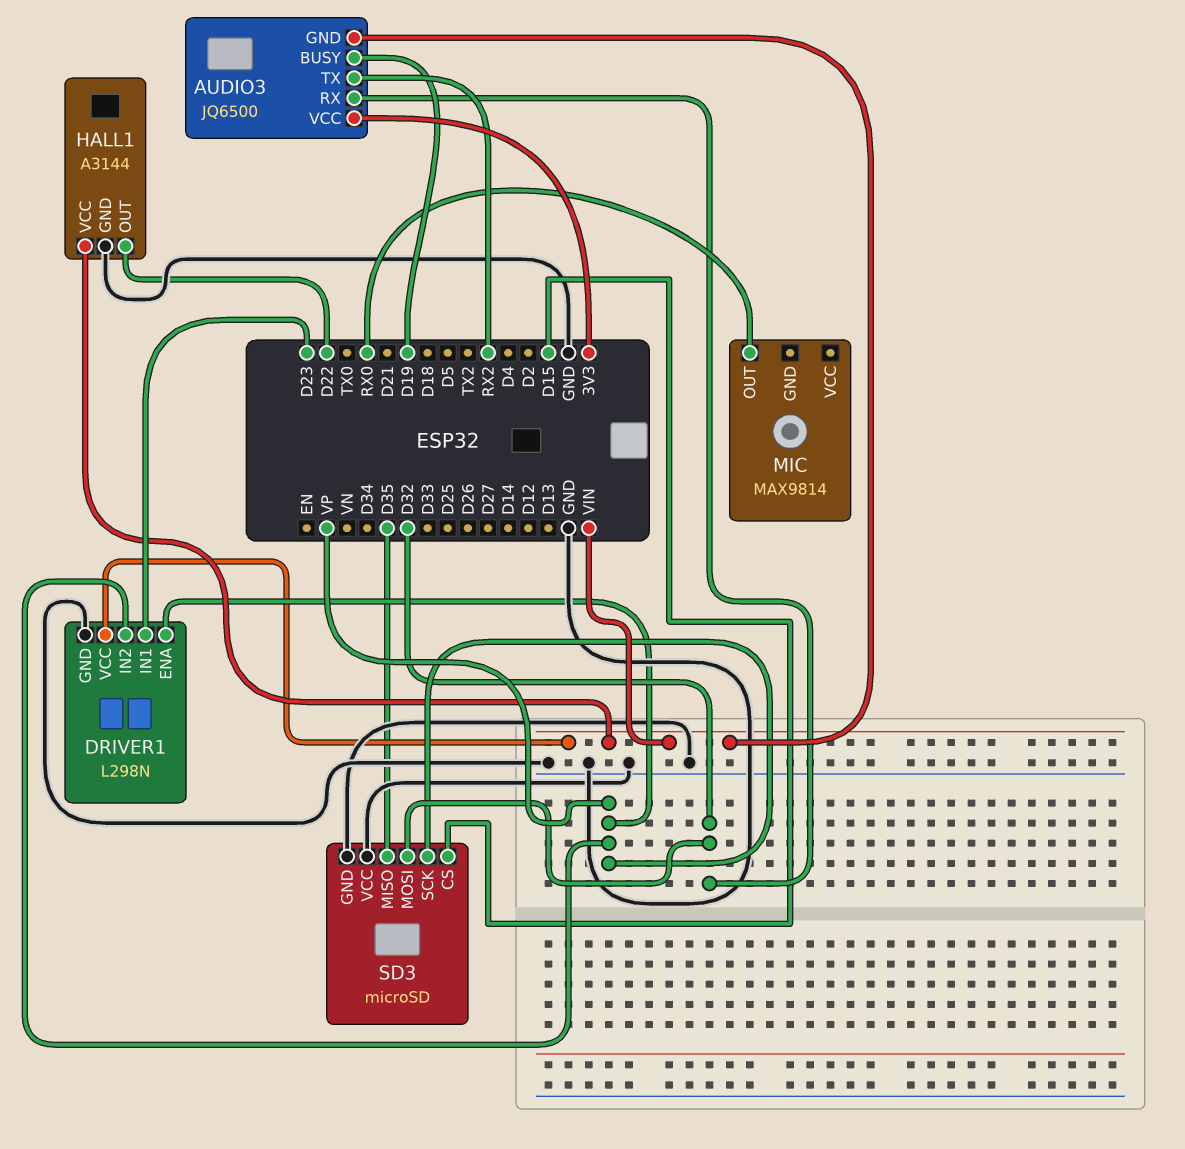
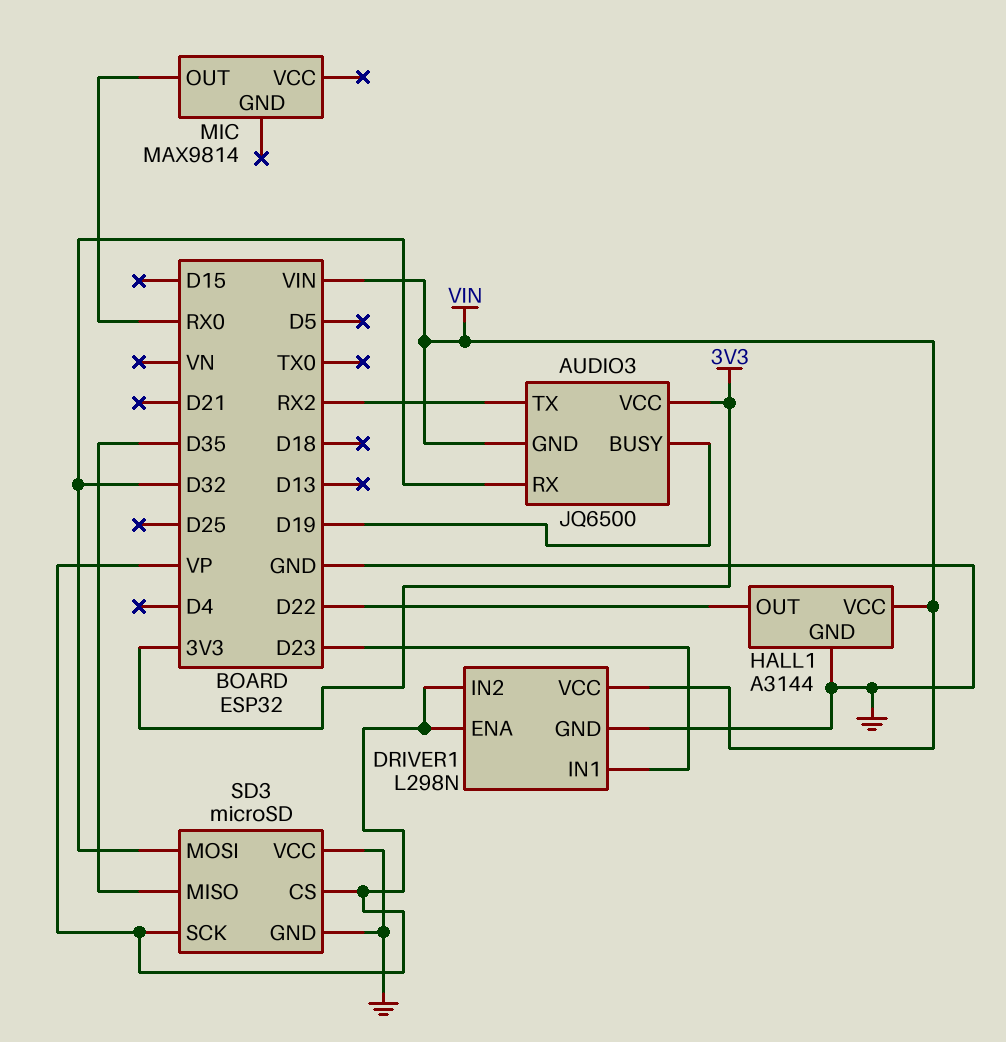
SD3 pin CS: D15 -> VP

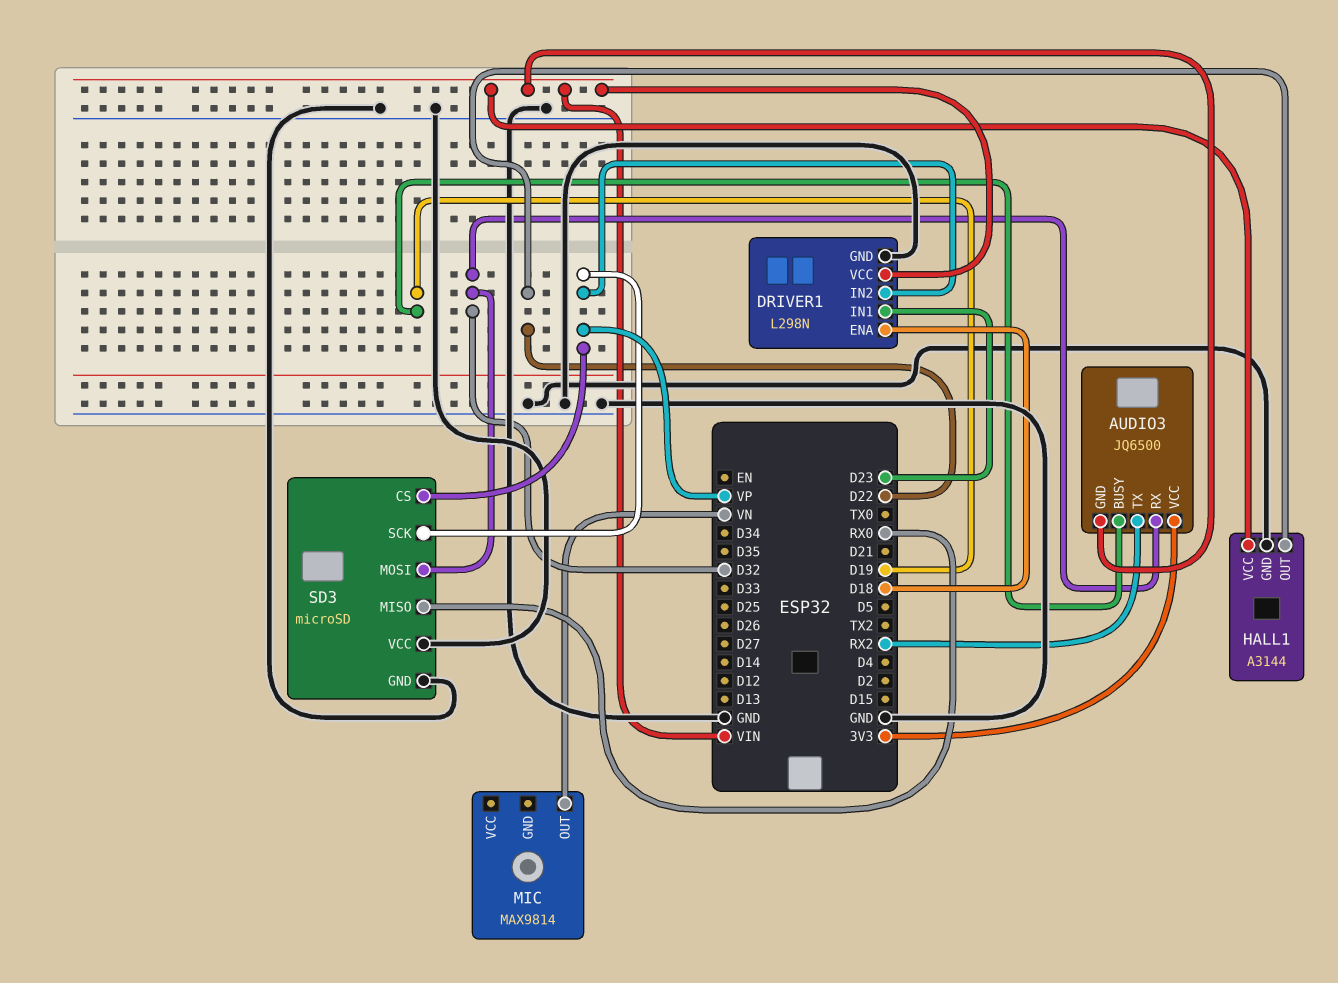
DRIVER1 pin ENA: VP -> D18
MIC pin OUT: RX0 -> VN
SD3 pin MISO: D35 -> RX0

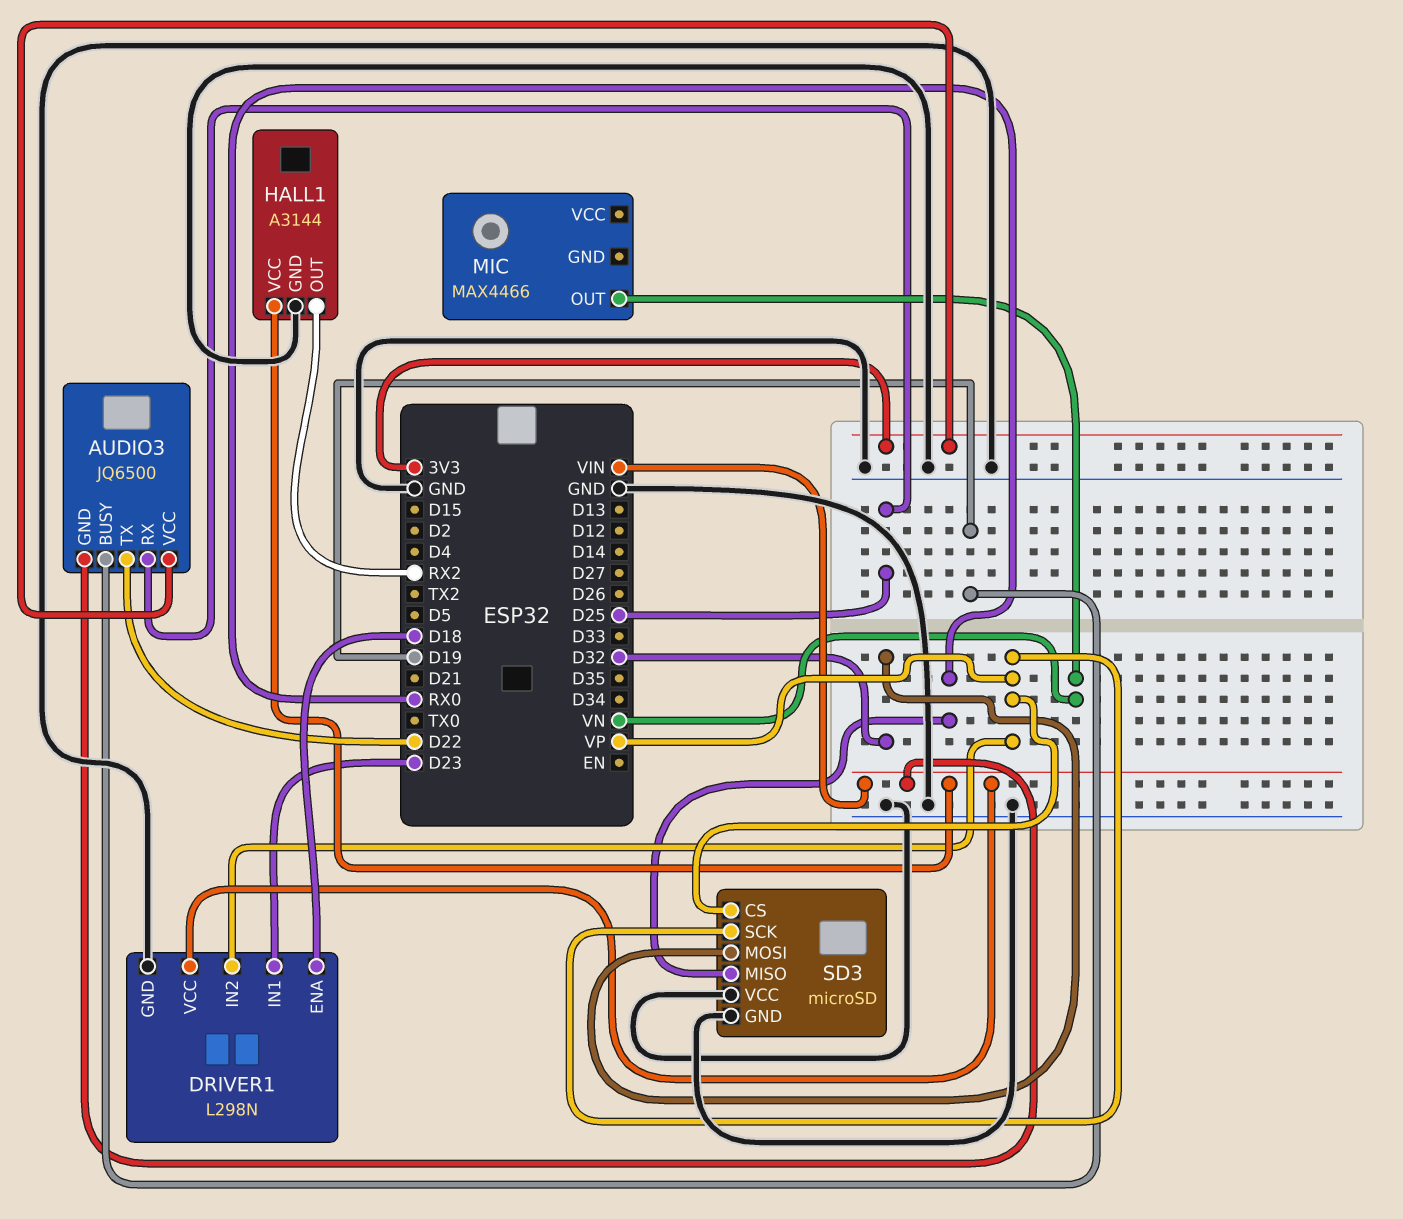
AUDIO3 pin RX: D32 -> D25
AUDIO3 pin TX: RX2 -> D22
HALL1 pin OUT: D22 -> RX2
MIC: MAX9814 -> MAX4466

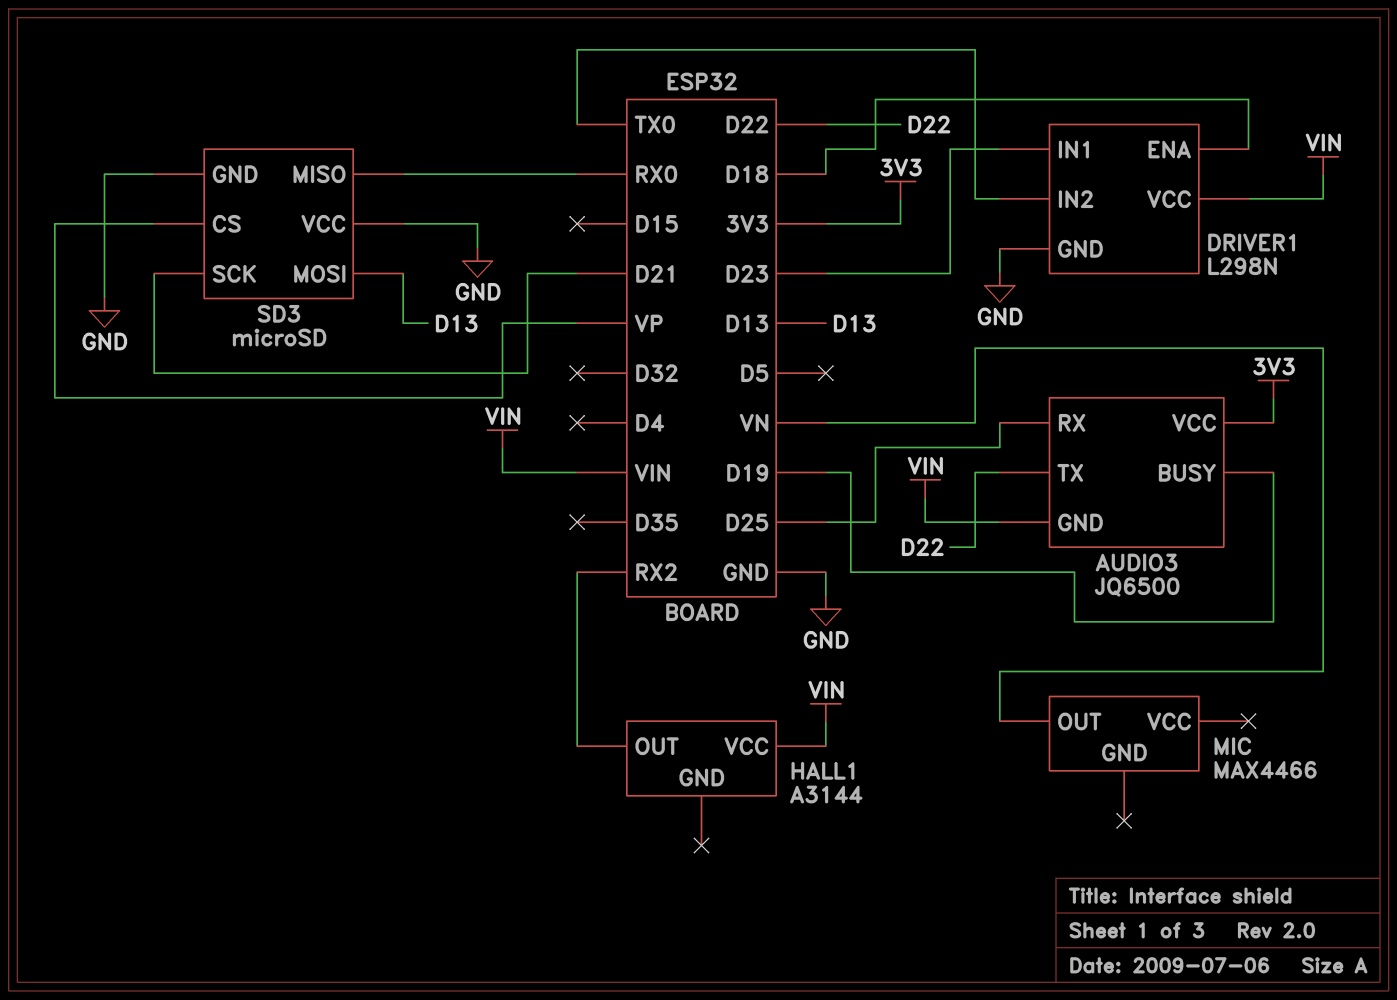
DRIVER1 pin IN2: VP -> TX0
HALL1 pin GND: GND -> none
SD3 pin MOSI: D32 -> D13
SD3 pin SCK: VP -> D21

